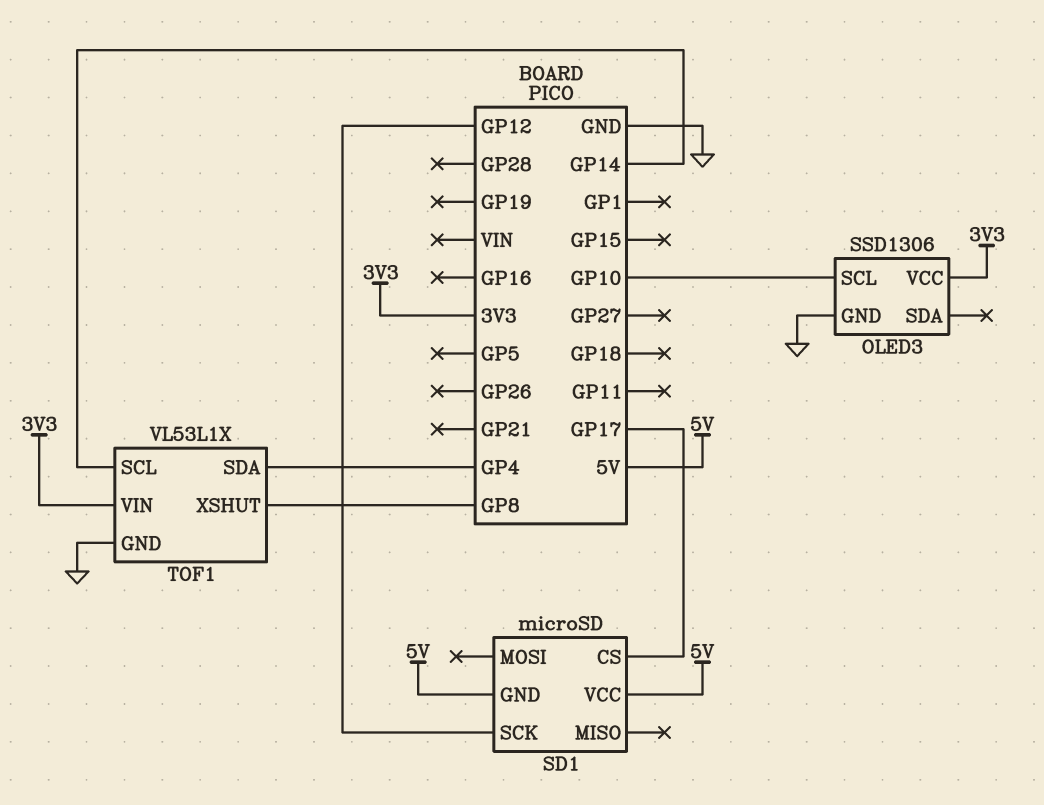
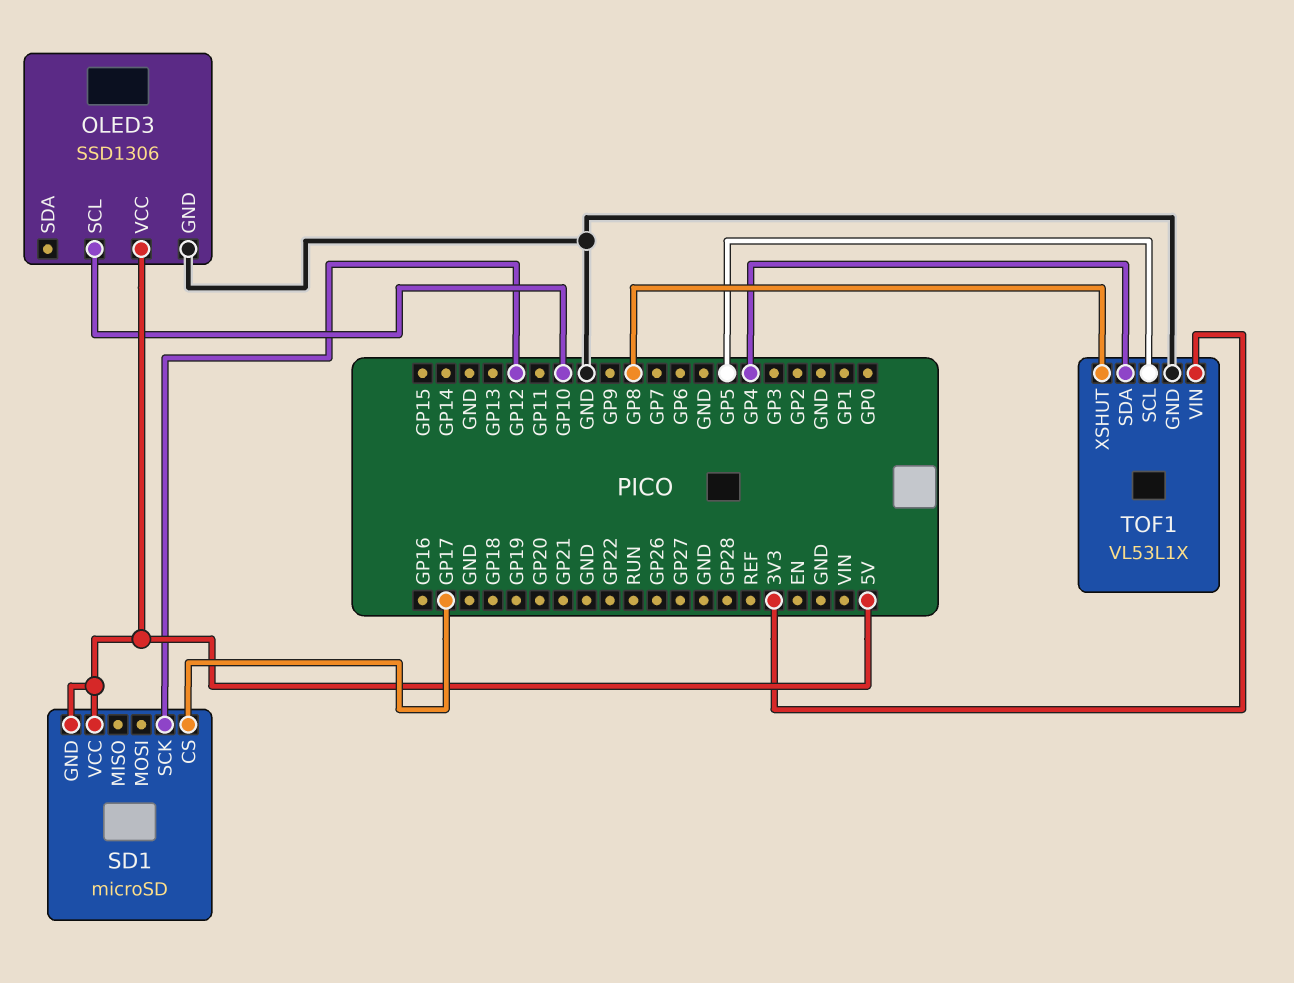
OLED3 pin VCC: 3V3 -> 5V
TOF1 pin SCL: GP14 -> GP5

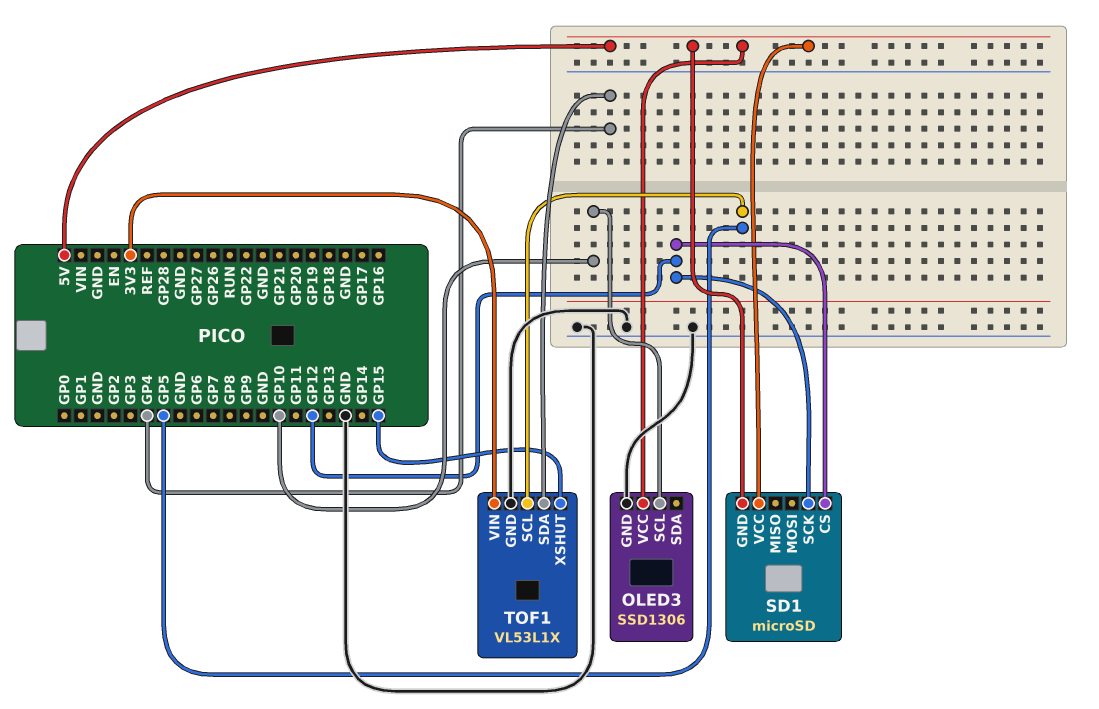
SD1 pin CS: GP17 -> GP12
TOF1 pin XSHUT: GP8 -> GP15

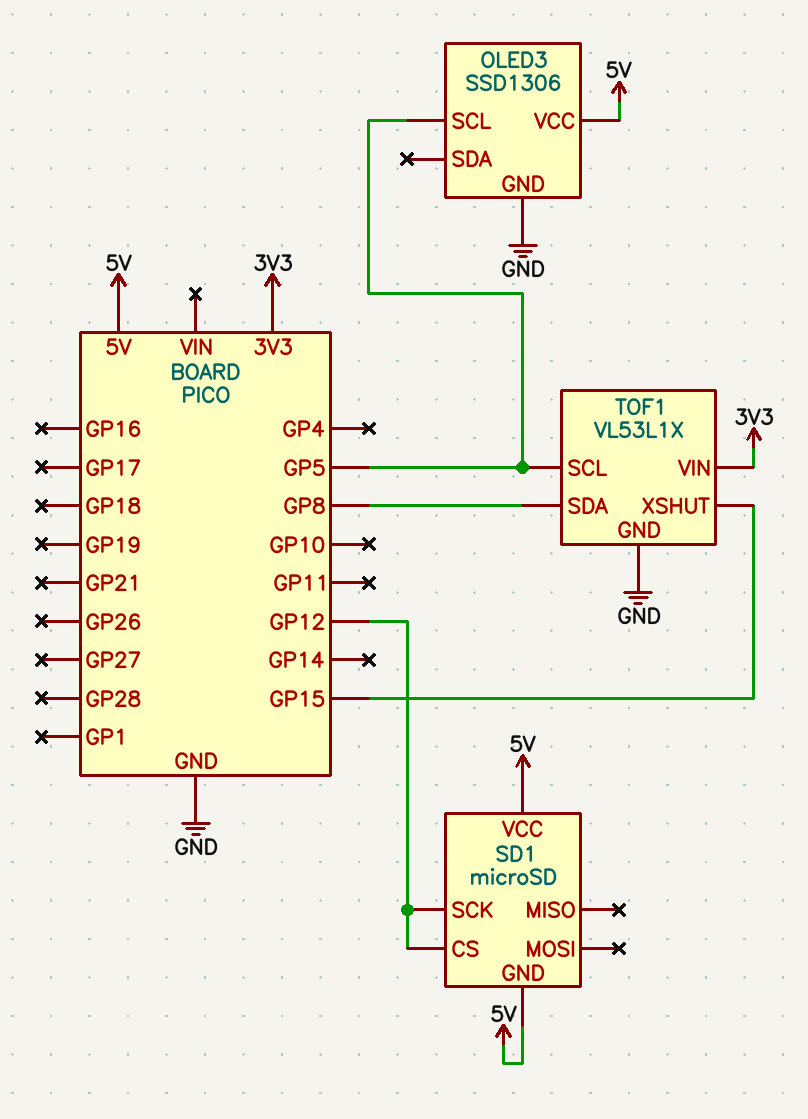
OLED3 pin SCL: GP10 -> GP5
TOF1 pin SDA: GP4 -> GP8

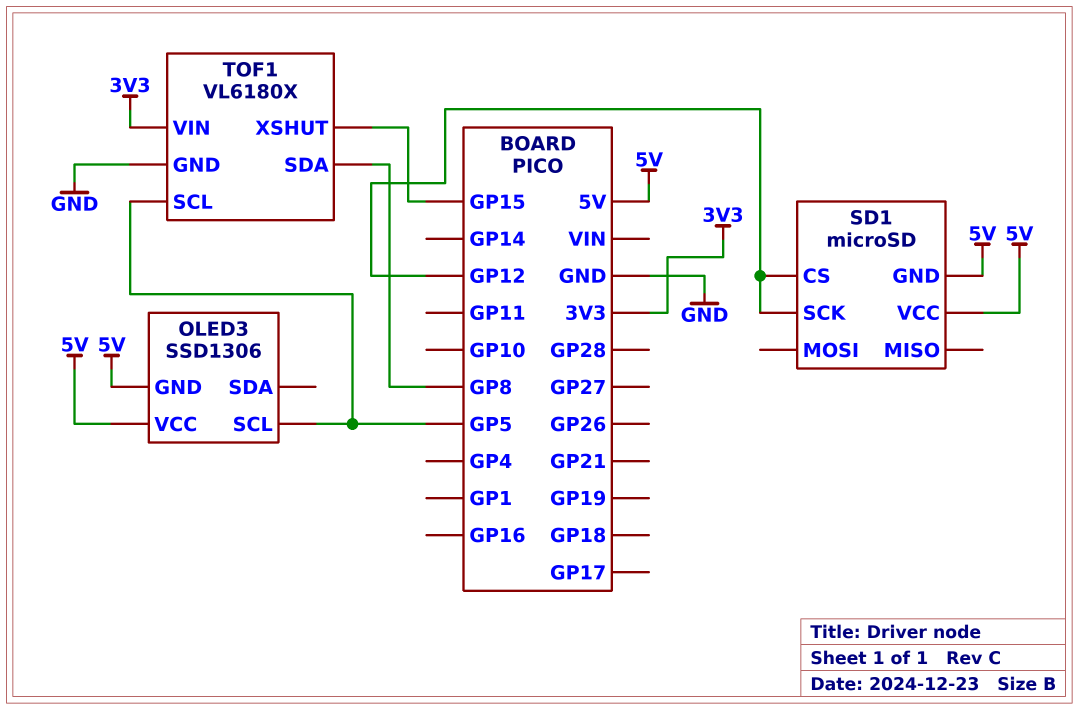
OLED3 pin GND: GND -> 5V
TOF1: VL53L1X -> VL6180X

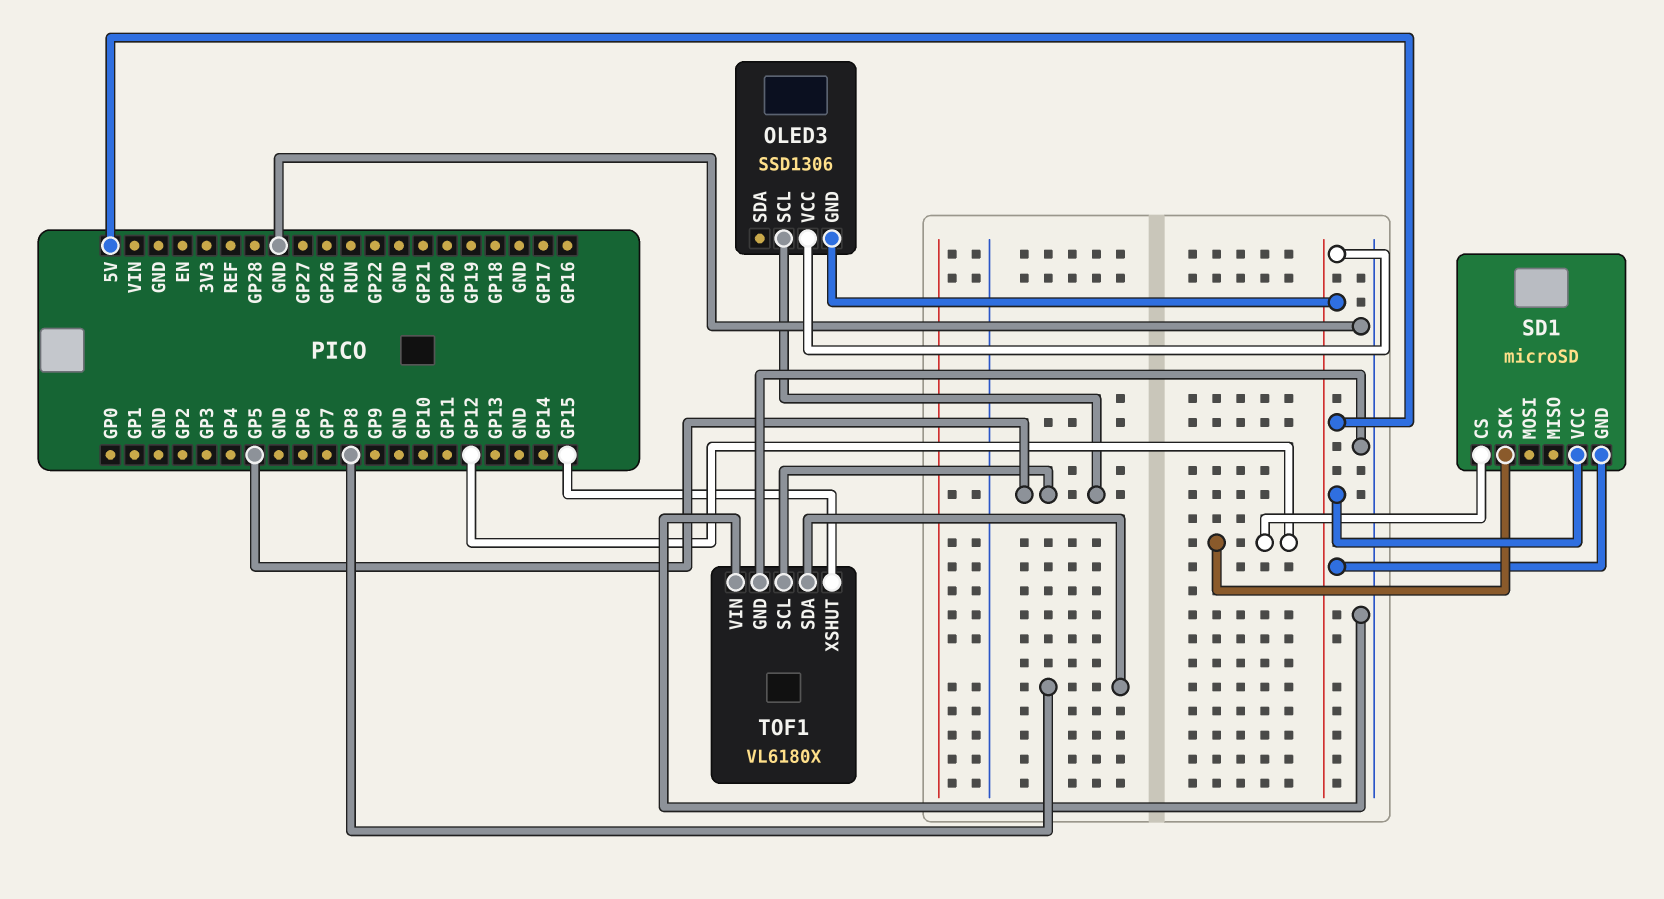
TOF1 pin VIN: 3V3 -> GND

